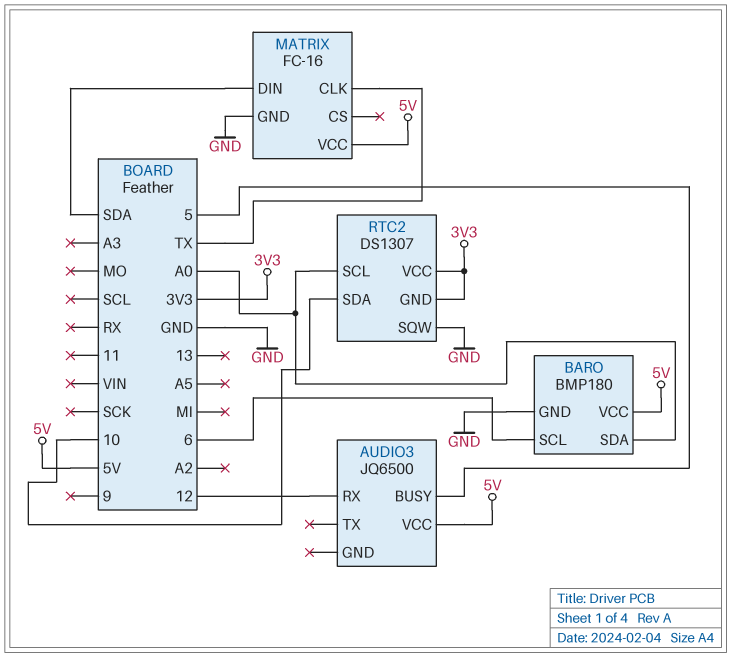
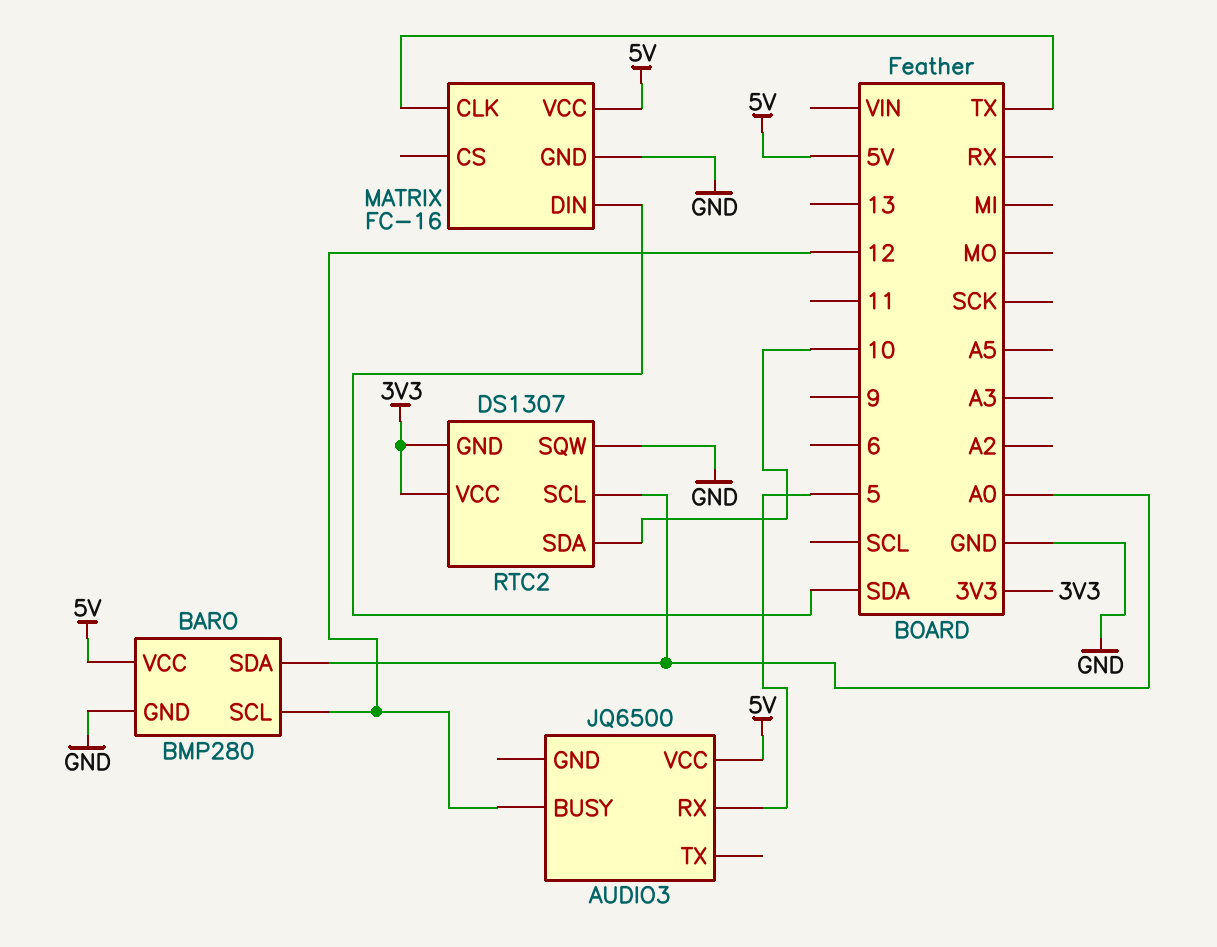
AUDIO3 pin BUSY: 5 -> 12
AUDIO3 pin RX: 12 -> 5
BARO: BMP180 -> BMP280
BARO pin SCL: 6 -> 12

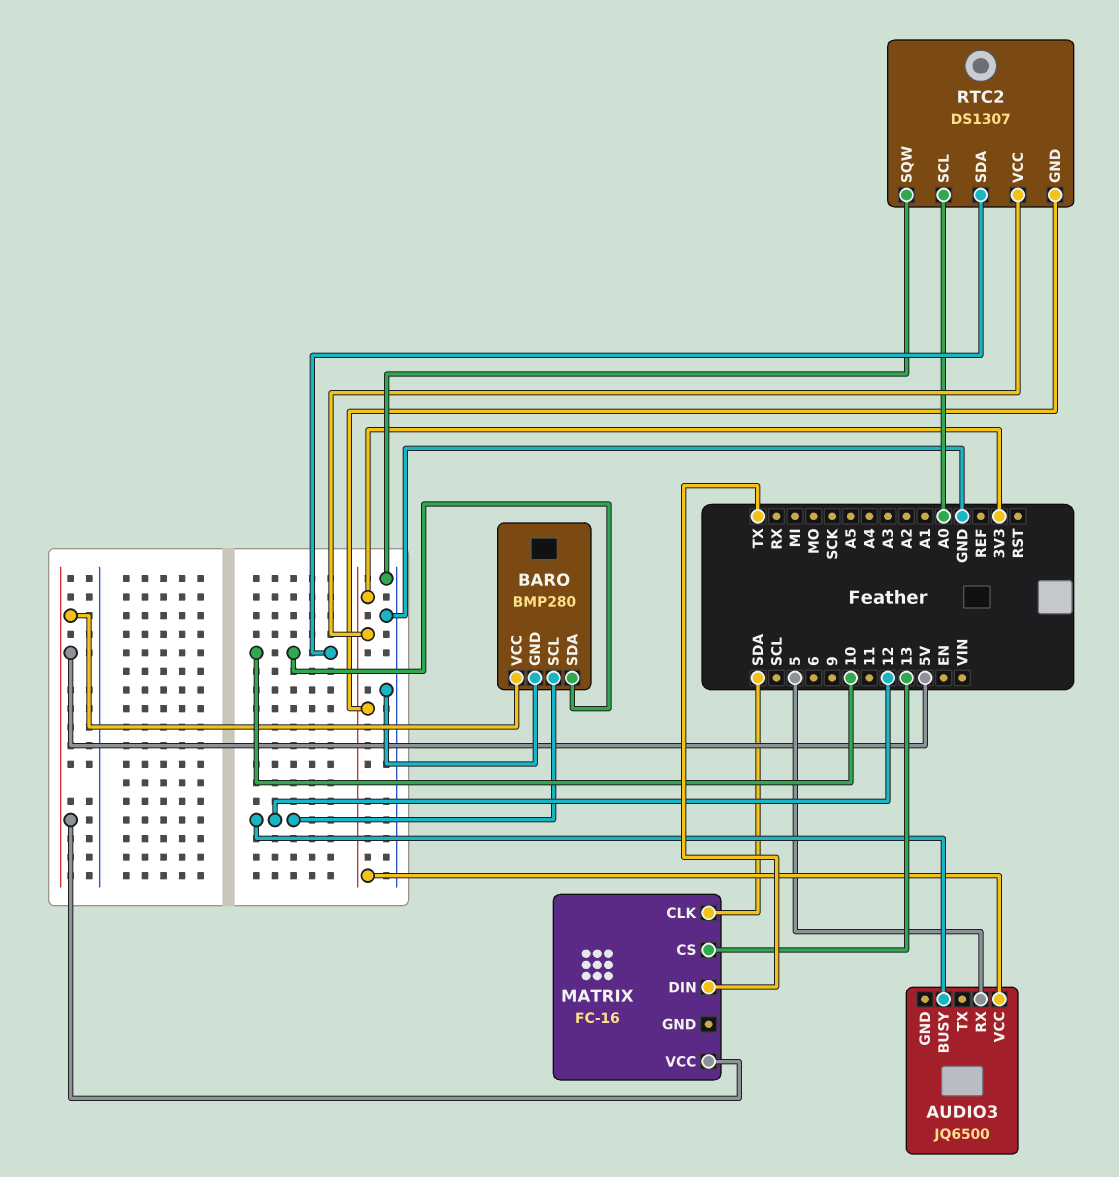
AUDIO3 pin VCC: 5V -> 3V3
BARO pin SDA: A0 -> 10
MATRIX pin CLK: TX -> SDA
MATRIX pin CS: none -> 13
MATRIX pin DIN: SDA -> TX
MATRIX pin GND: GND -> none

